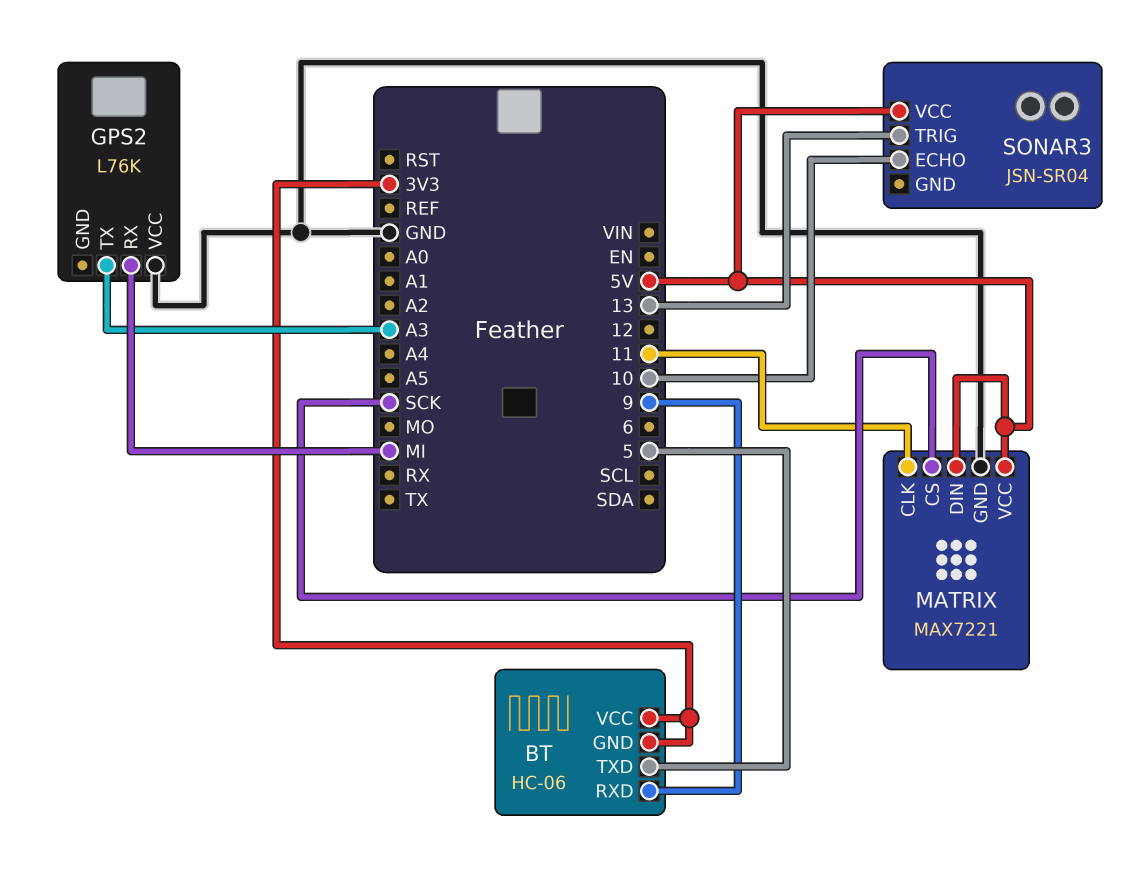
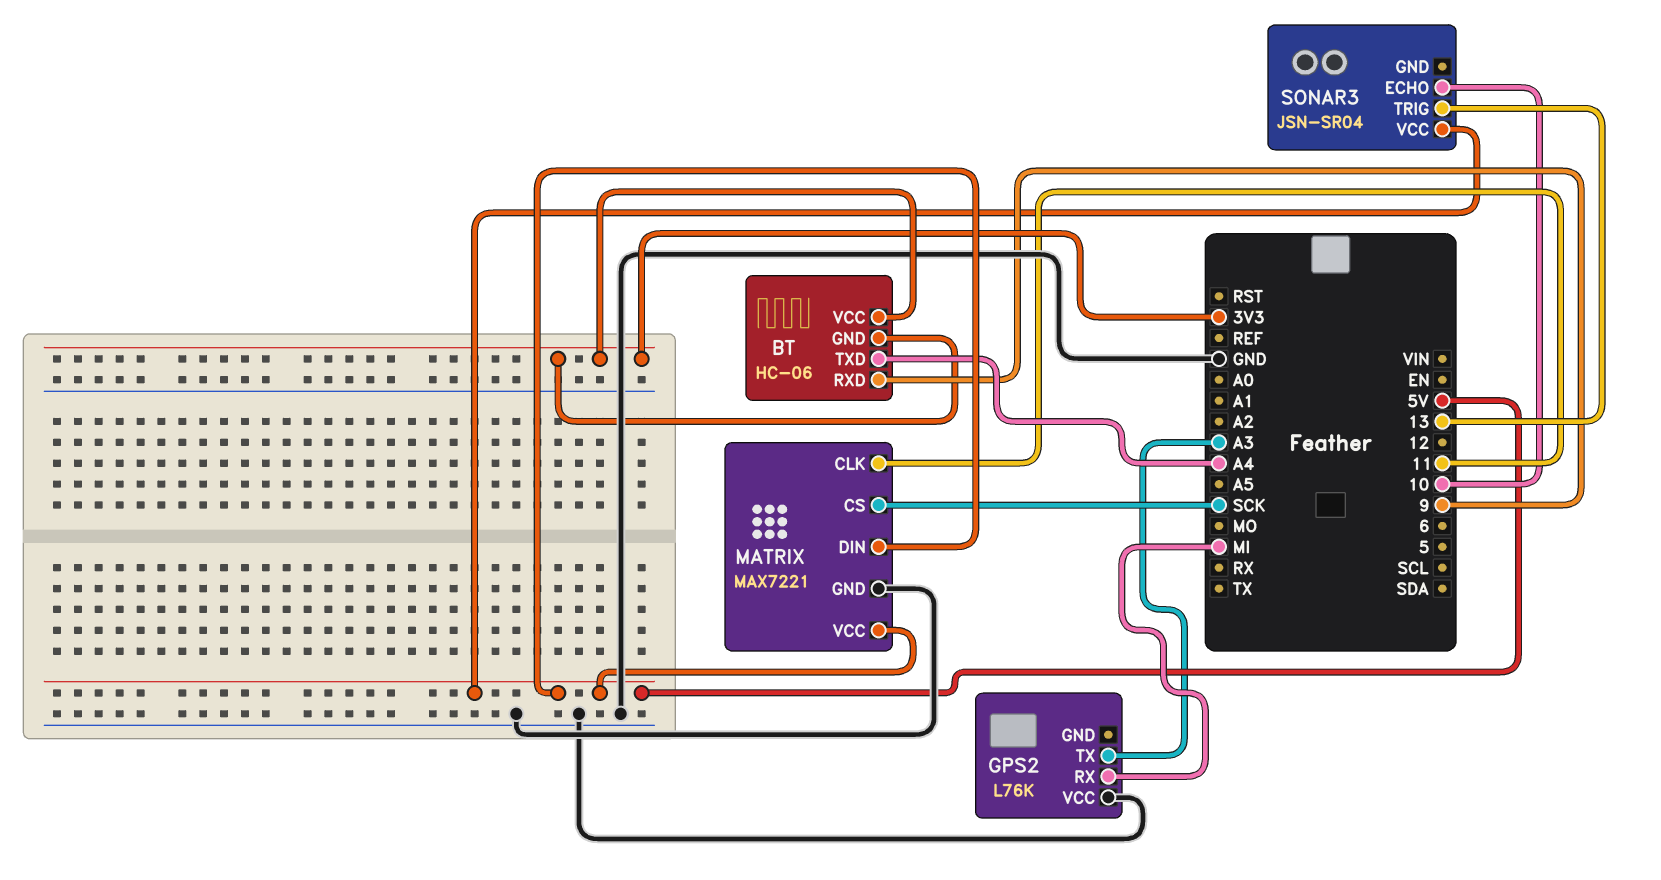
BT pin TXD: 5 -> A4

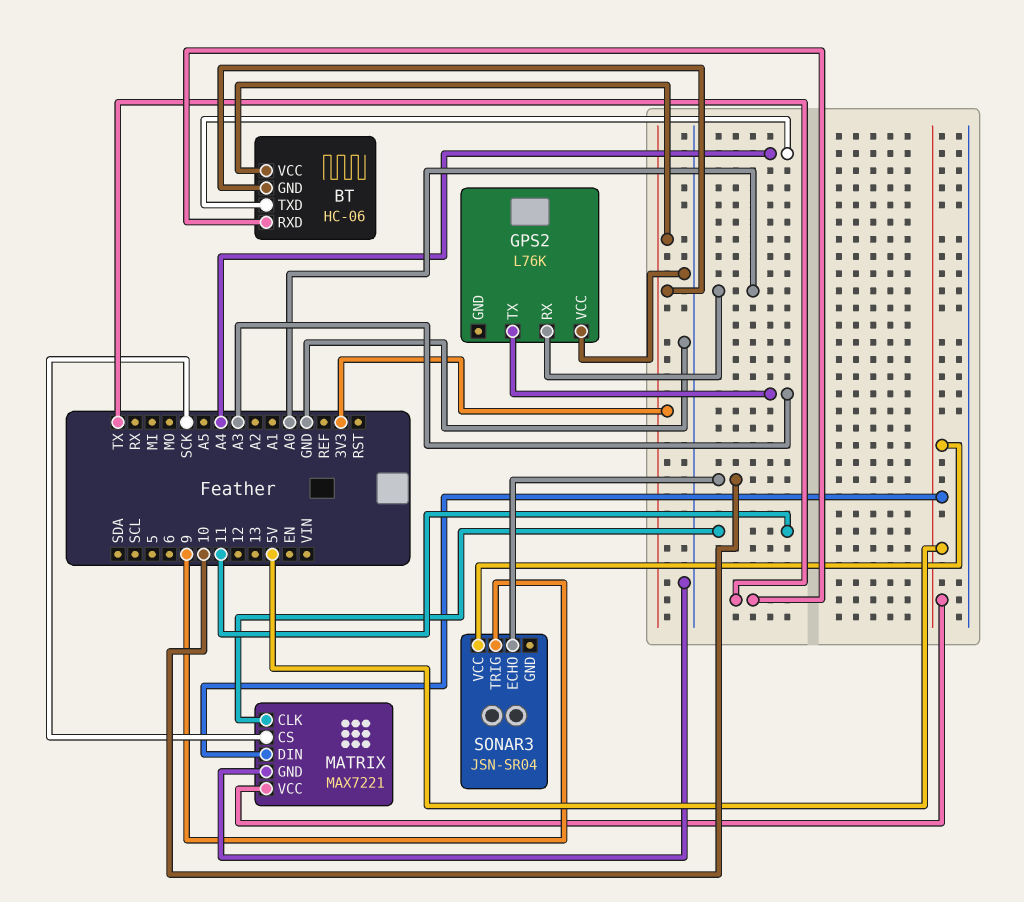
BT pin RXD: 9 -> TX
GPS2 pin RX: MI -> A0
SONAR3 pin TRIG: 13 -> 9

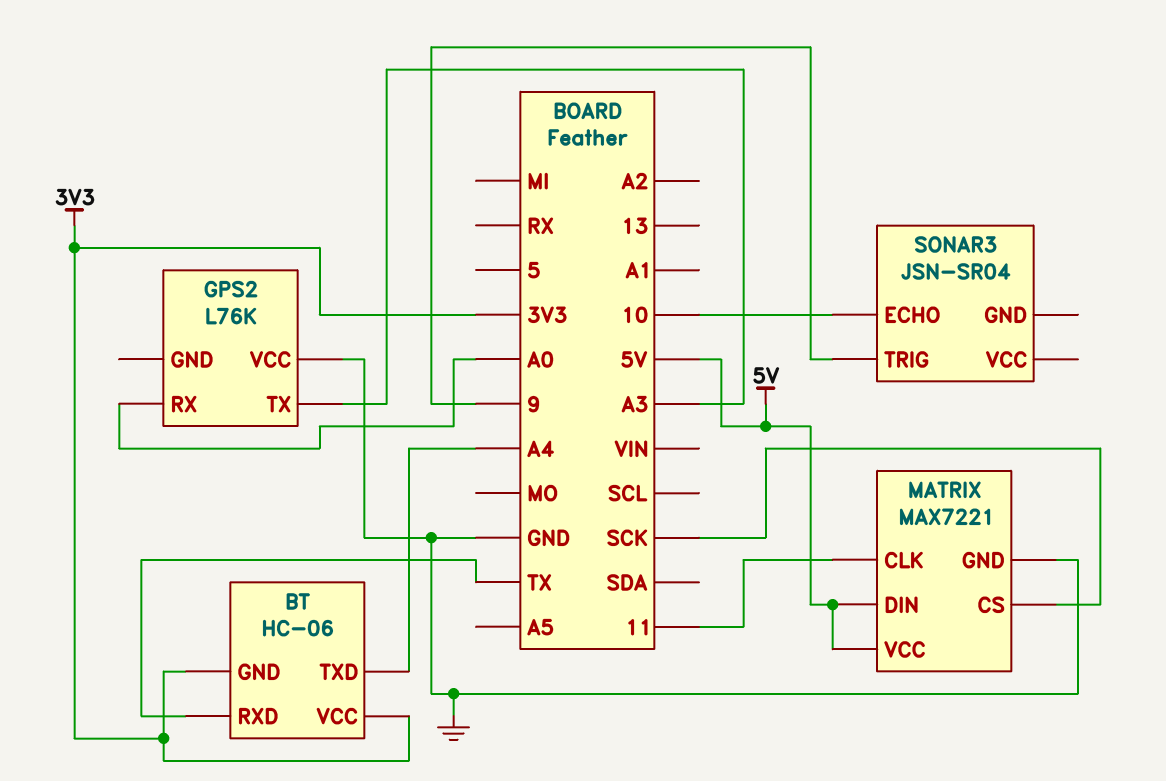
SONAR3 pin VCC: 5V -> none

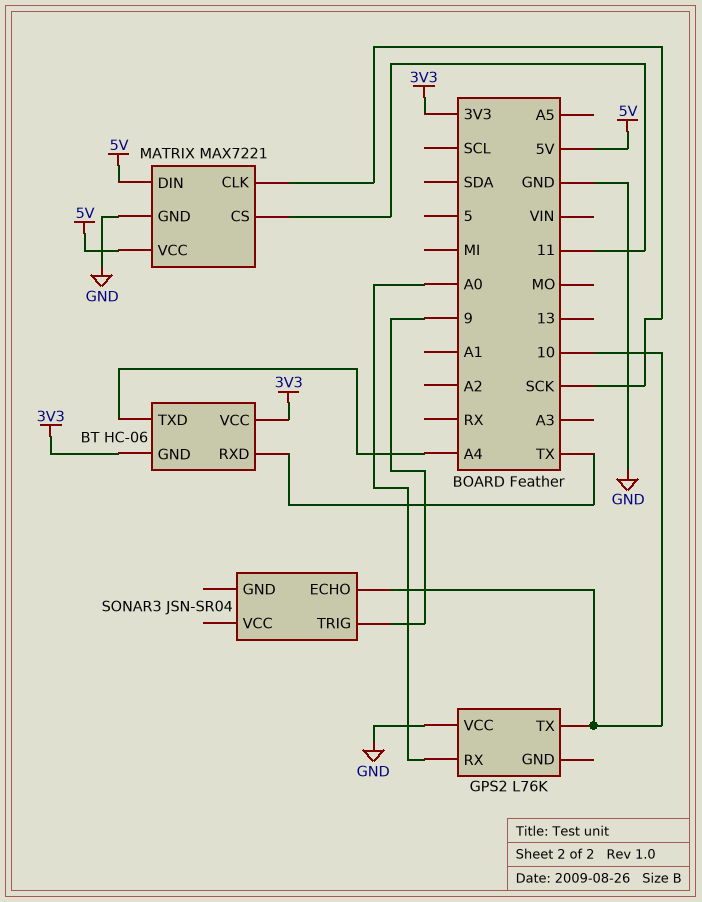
GPS2 pin TX: A3 -> 10
MATRIX pin CLK: 11 -> SCK
MATRIX pin CS: SCK -> 11

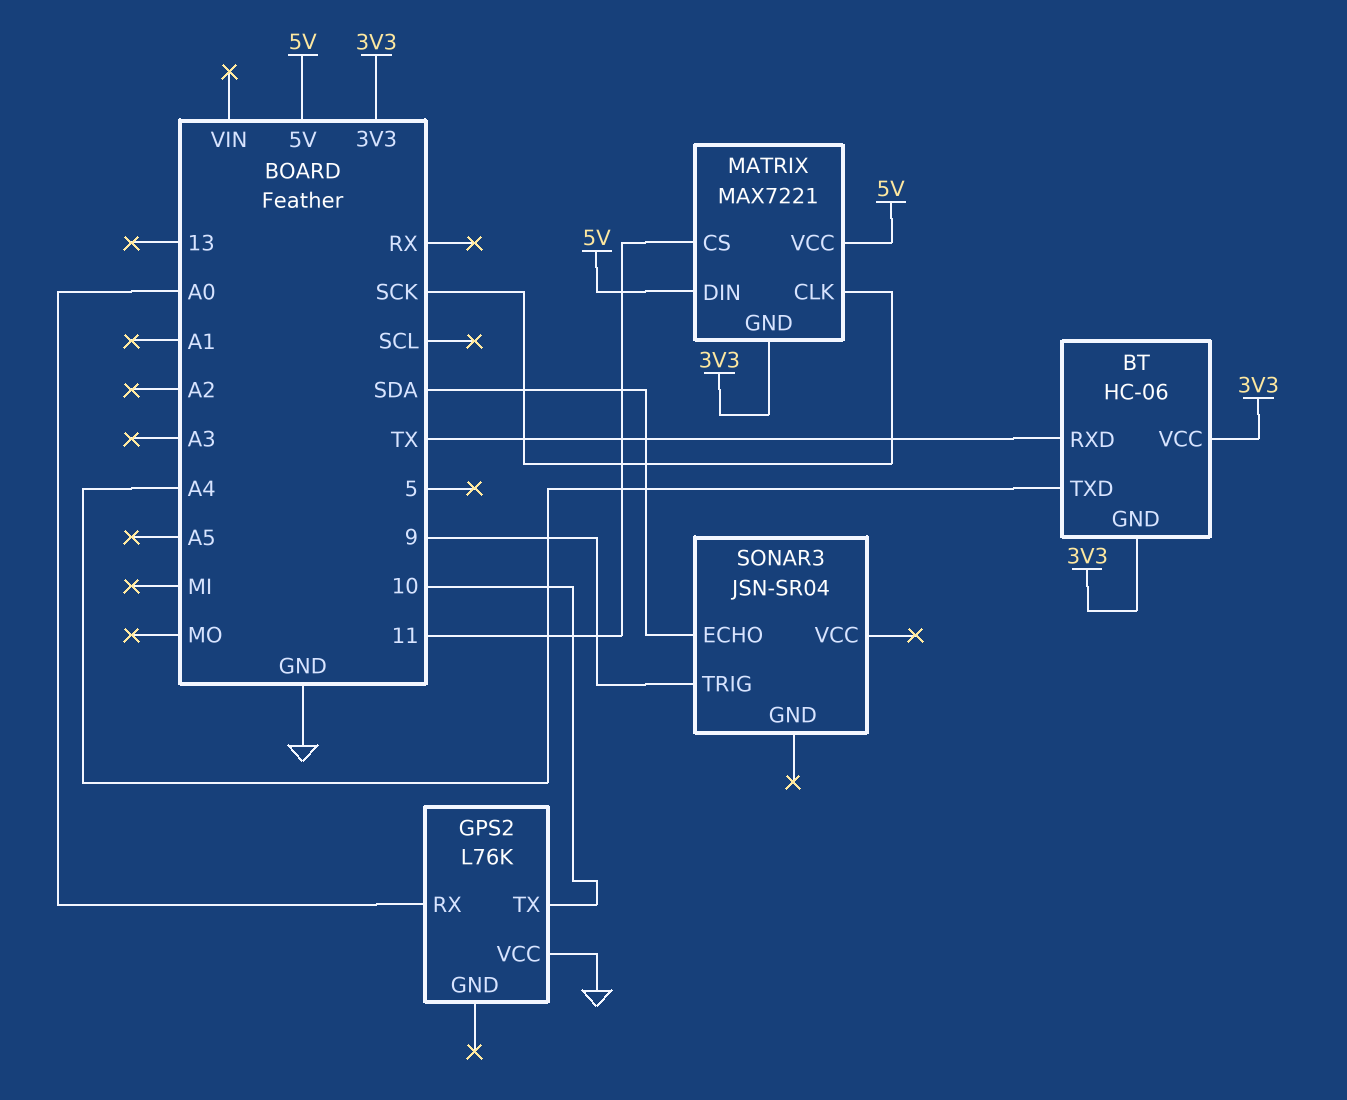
MATRIX pin GND: GND -> 3V3
SONAR3 pin ECHO: 10 -> SDA

